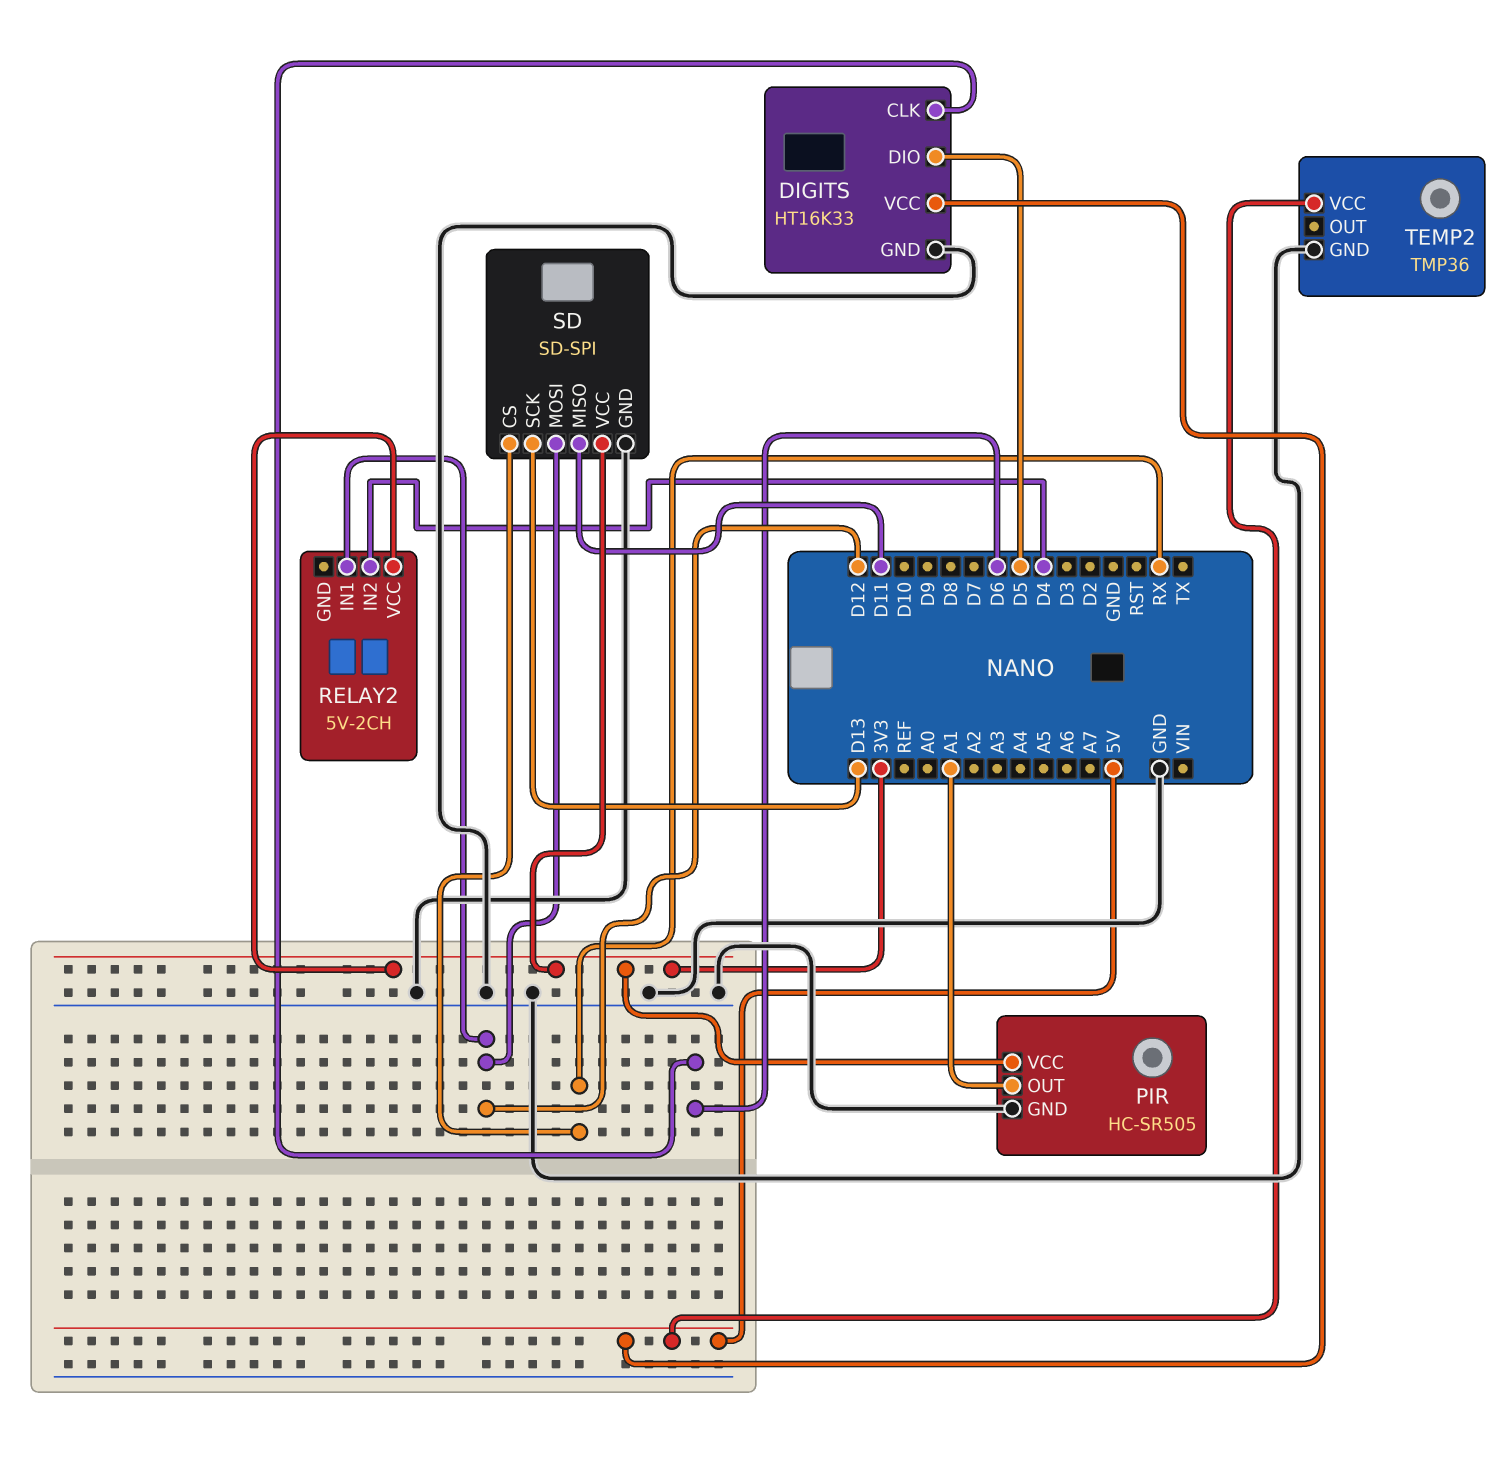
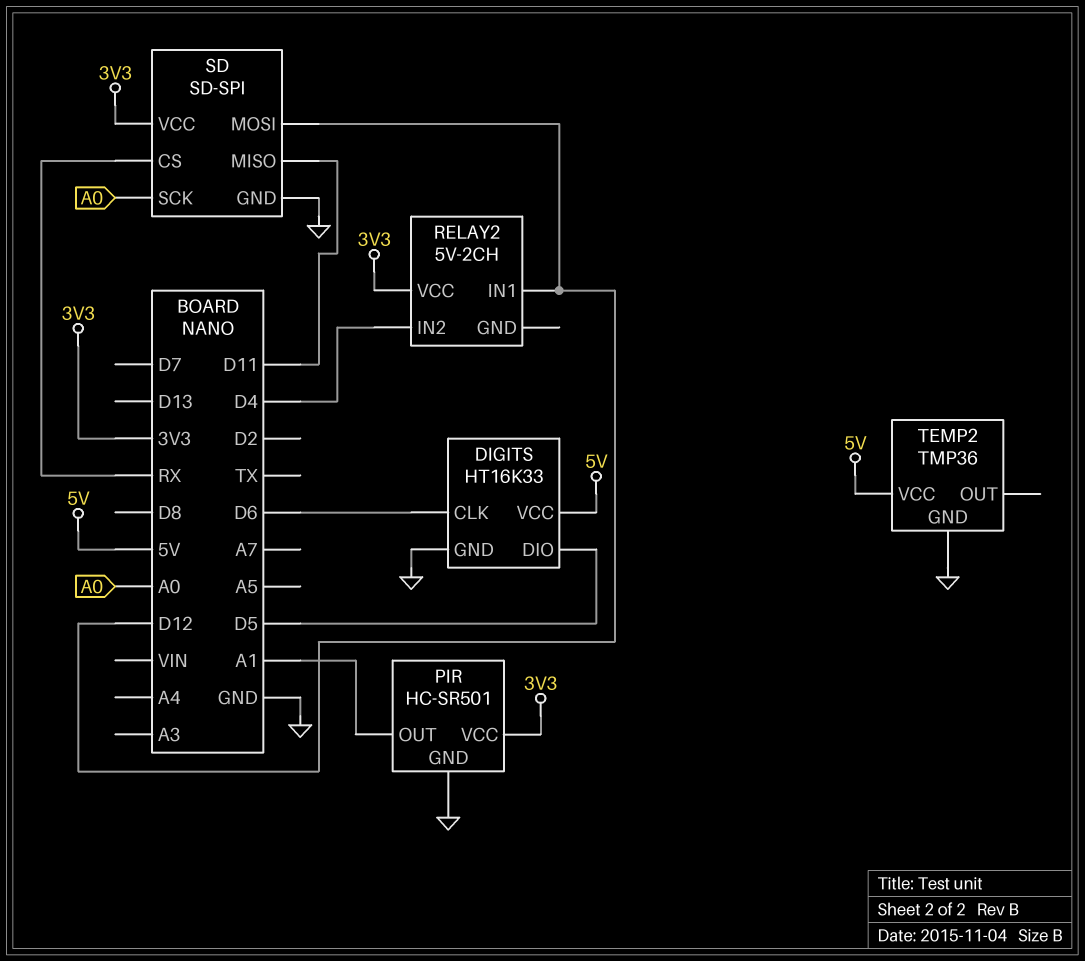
PIR: HC-SR505 -> HC-SR501
SD pin SCK: D13 -> A0

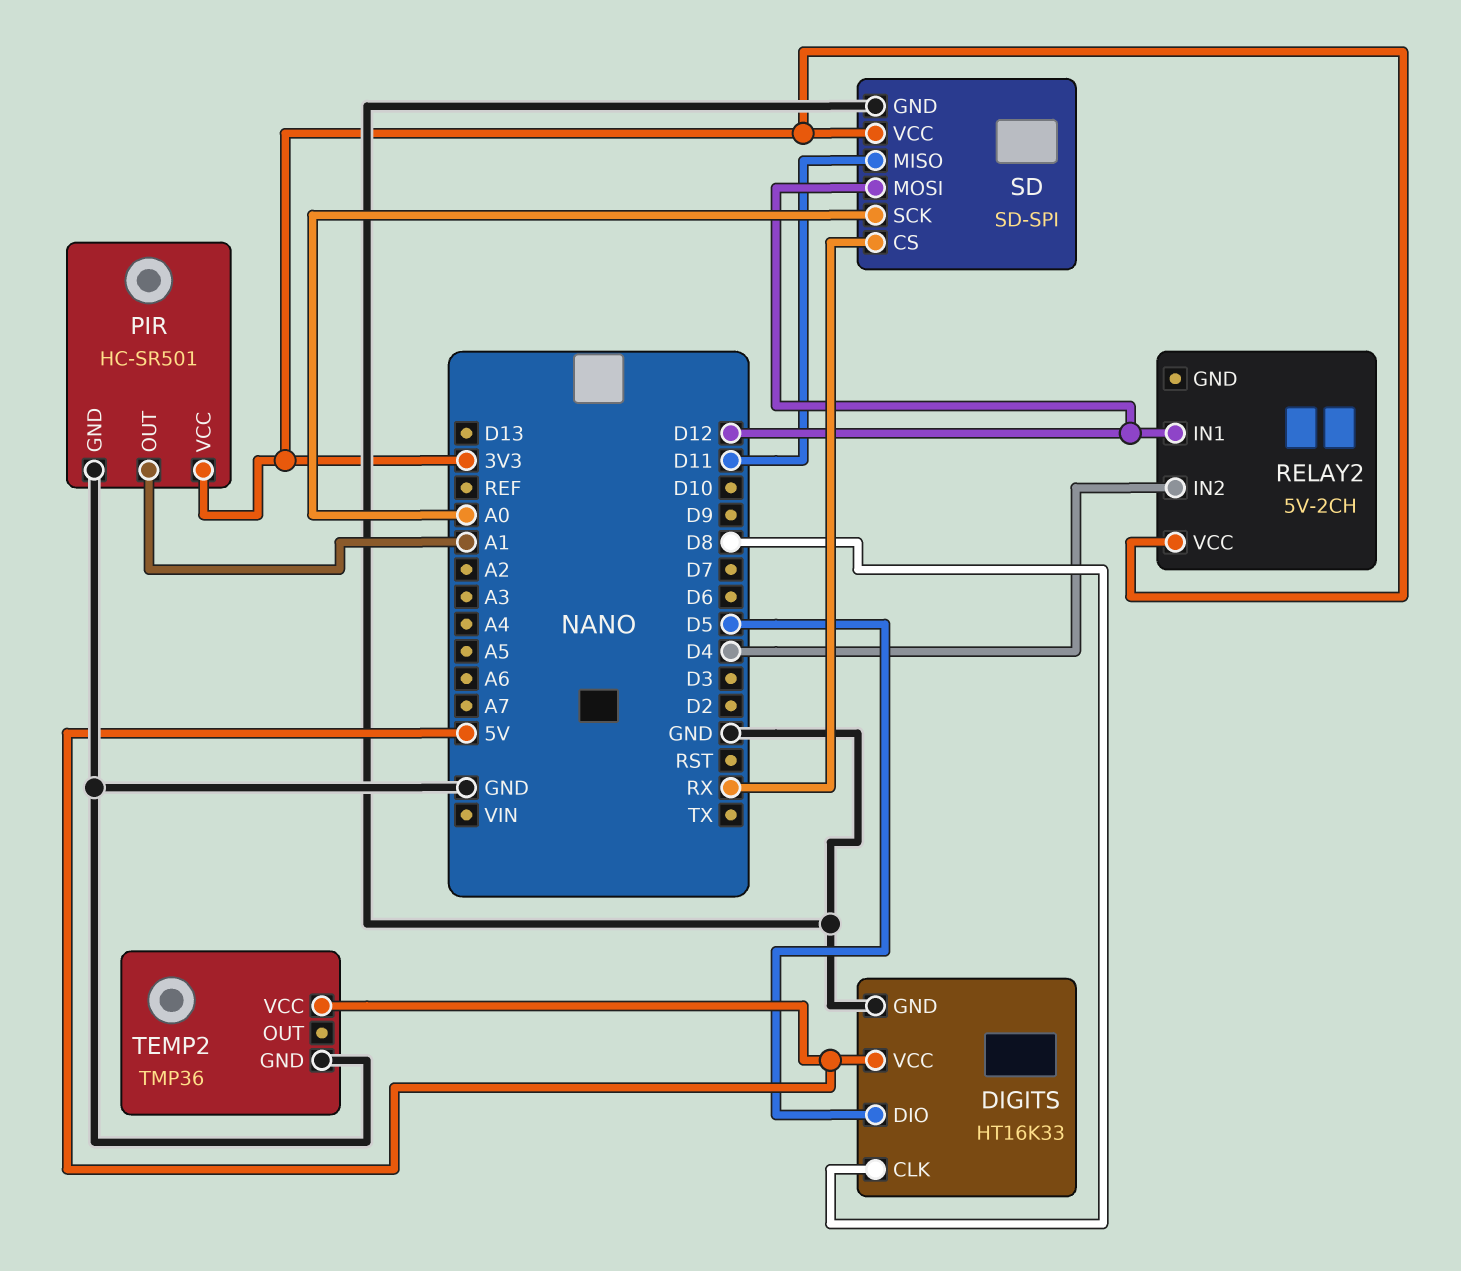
DIGITS pin CLK: D6 -> D8

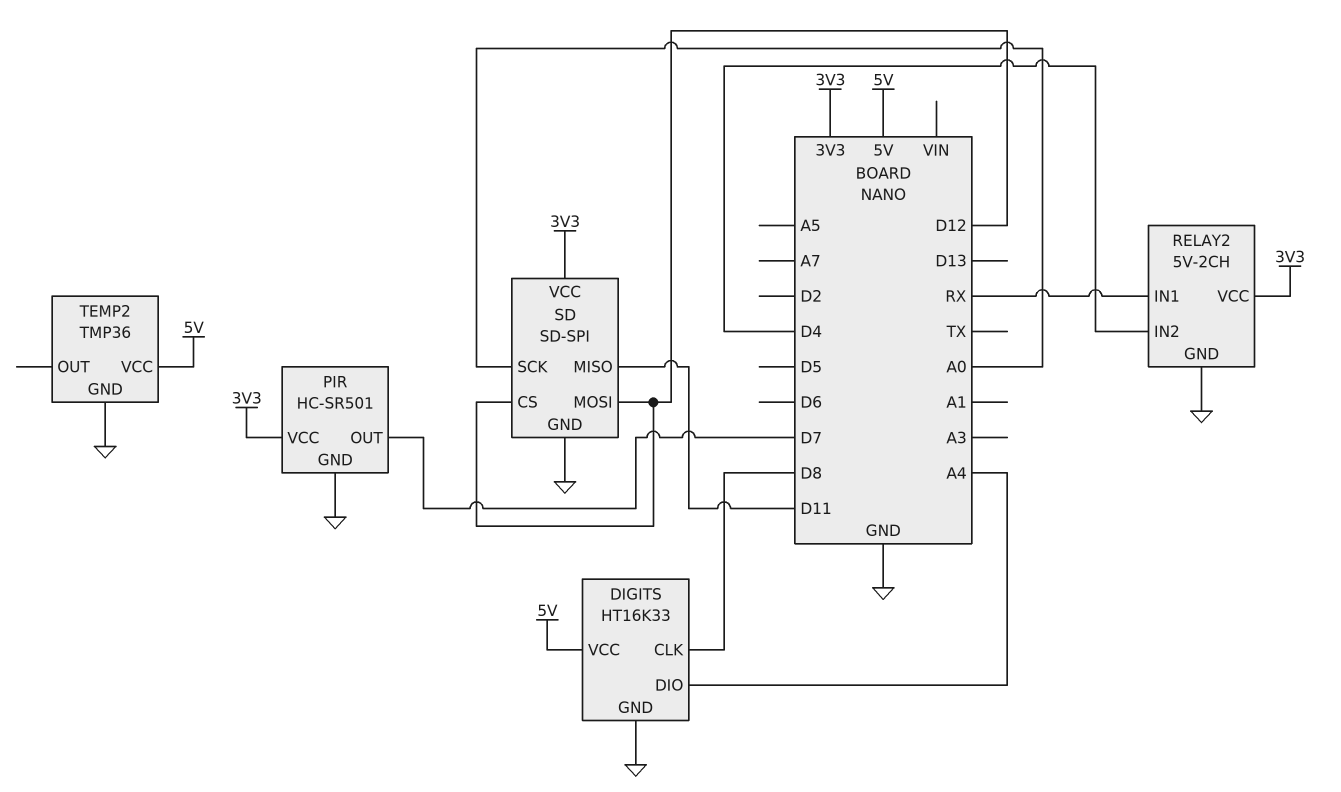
DIGITS pin DIO: D5 -> A4
PIR pin OUT: A1 -> D7
RELAY2 pin GND: none -> GND
RELAY2 pin IN1: D12 -> RX
SD pin CS: RX -> D12

